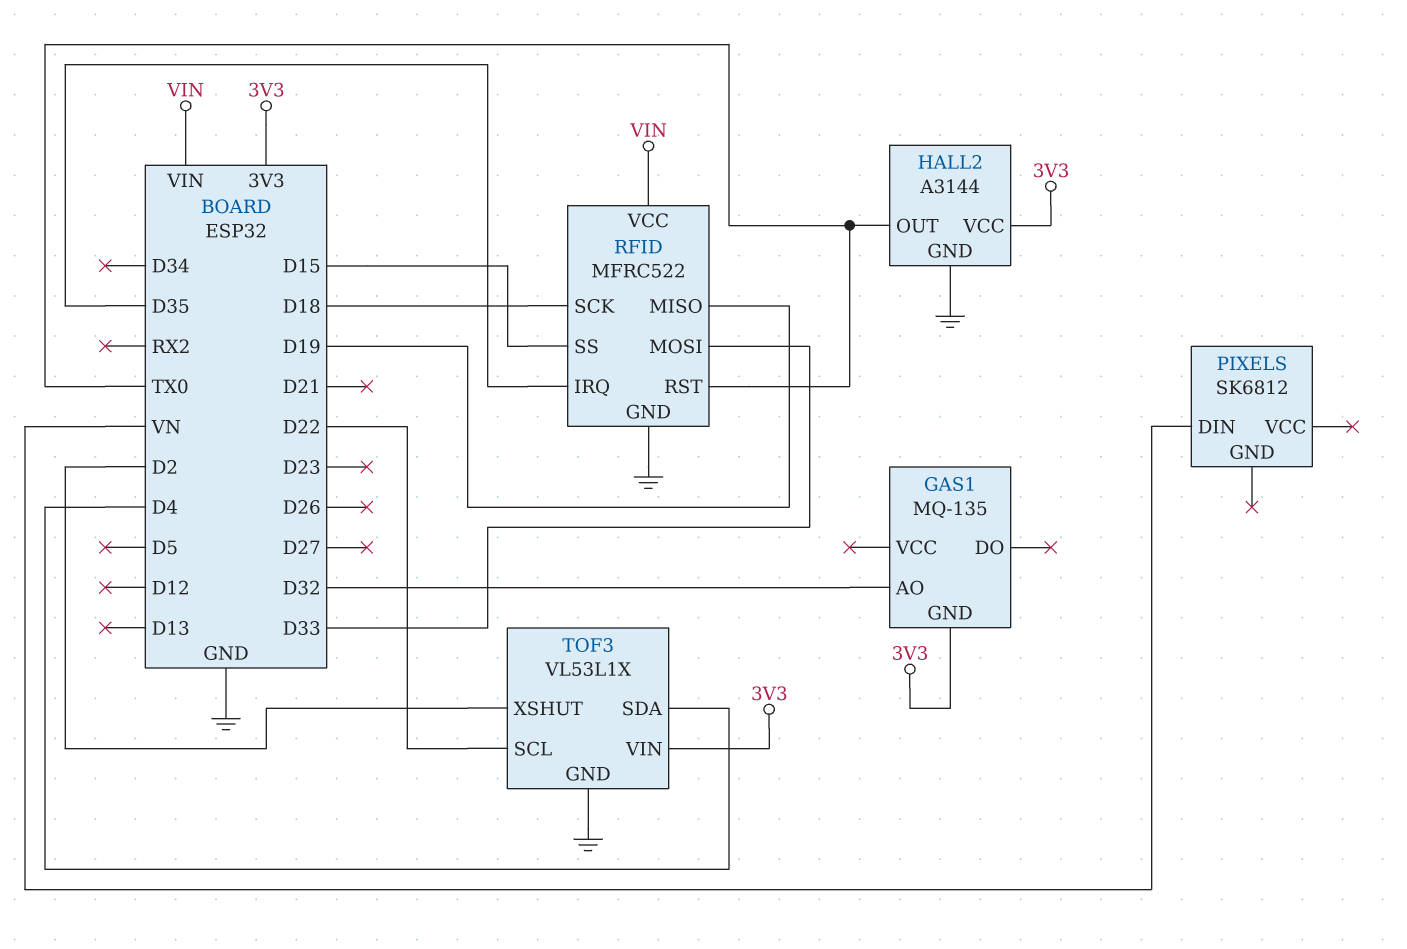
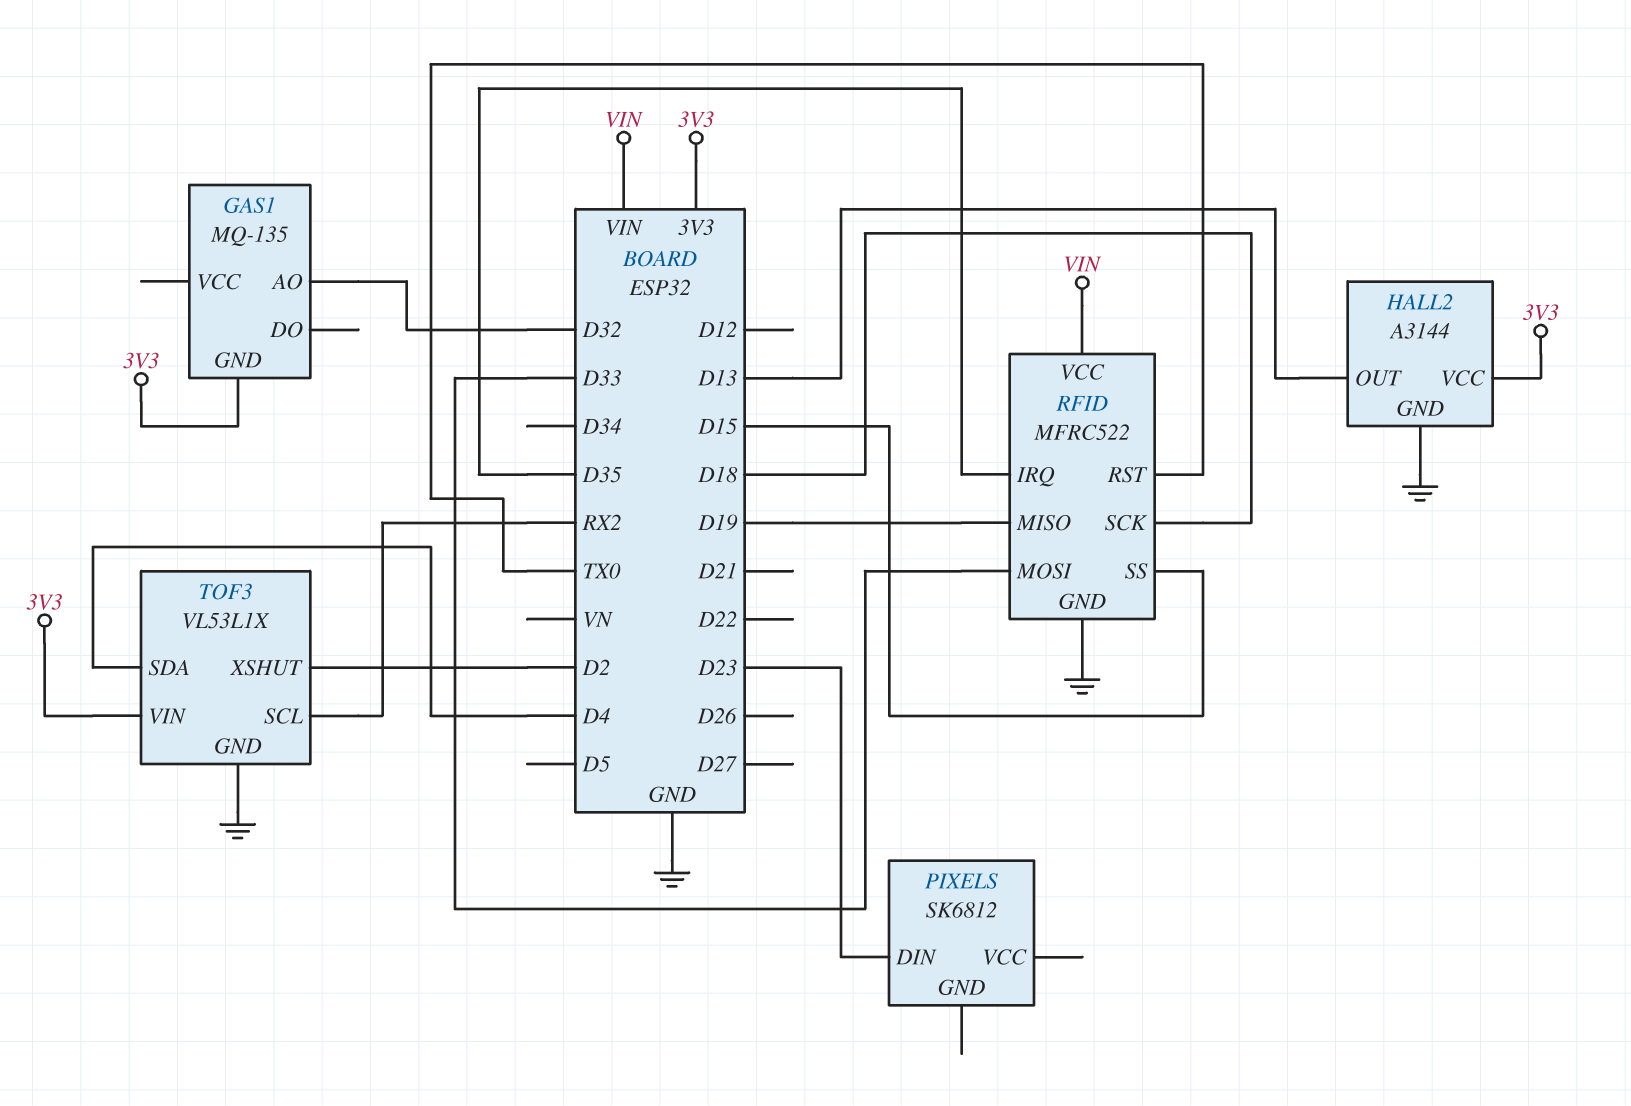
HALL2 pin OUT: TX0 -> D13
PIXELS pin DIN: VN -> D23
TOF3 pin SCL: D22 -> RX2

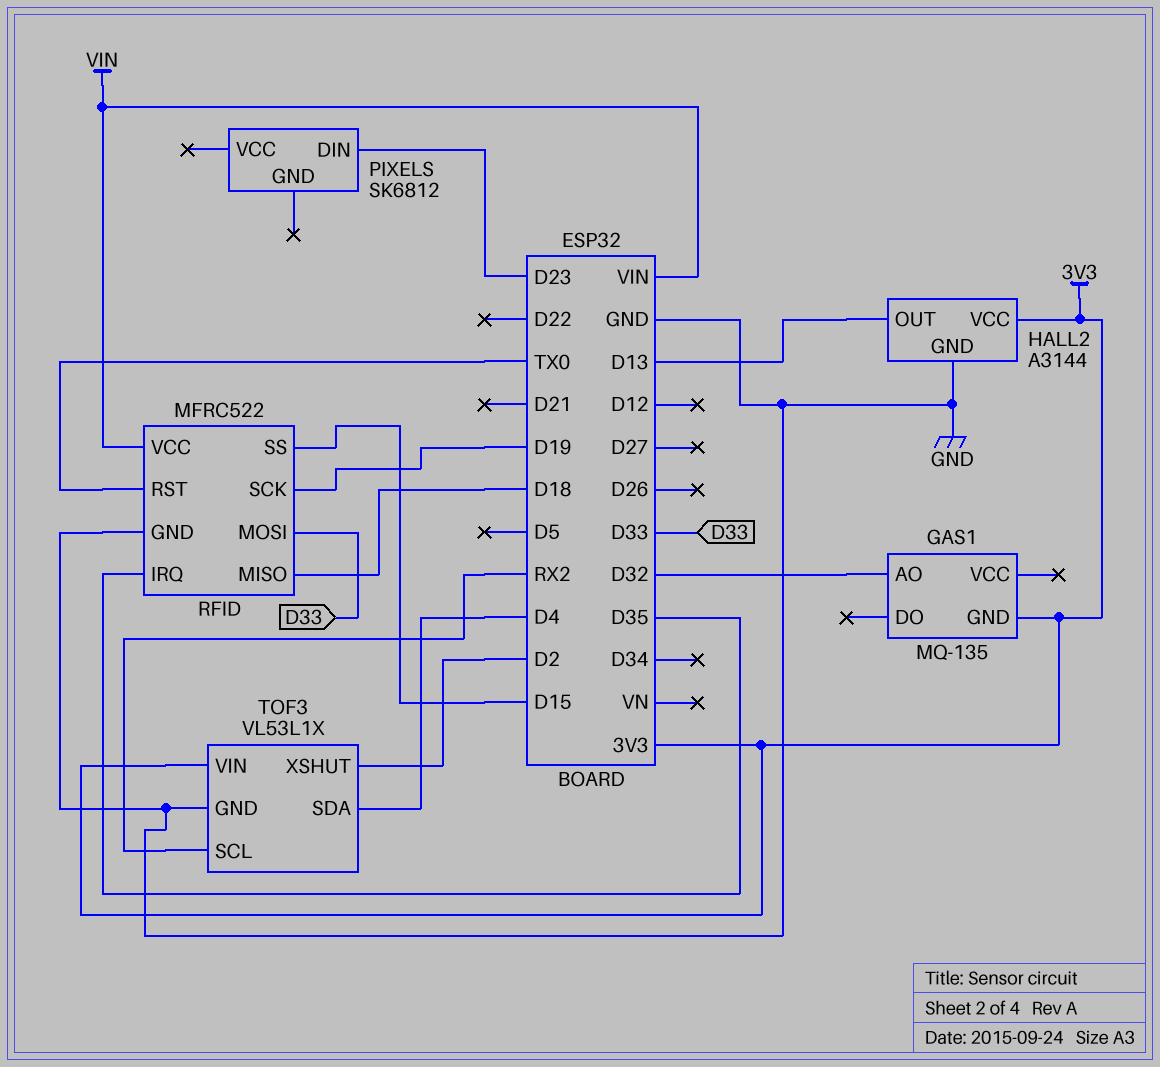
RFID pin MISO: D19 -> D18
RFID pin SCK: D18 -> D19

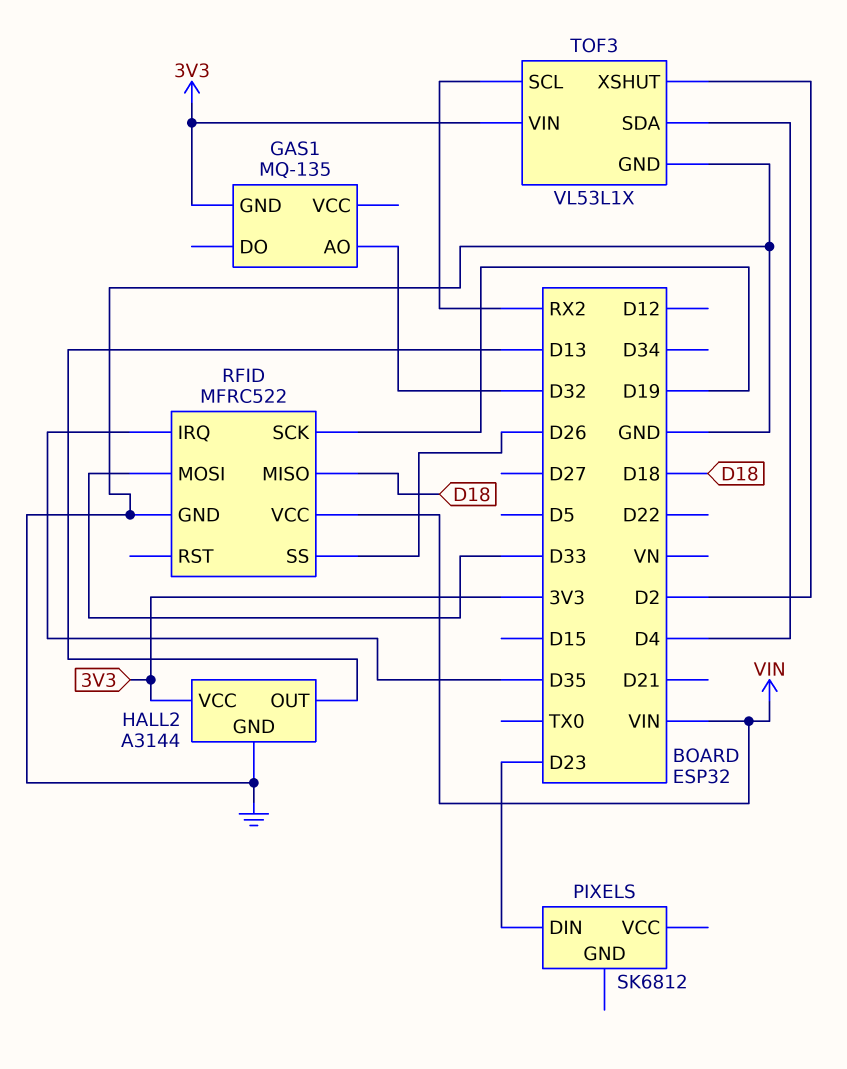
RFID pin RST: TX0 -> none
RFID pin SS: D15 -> D26

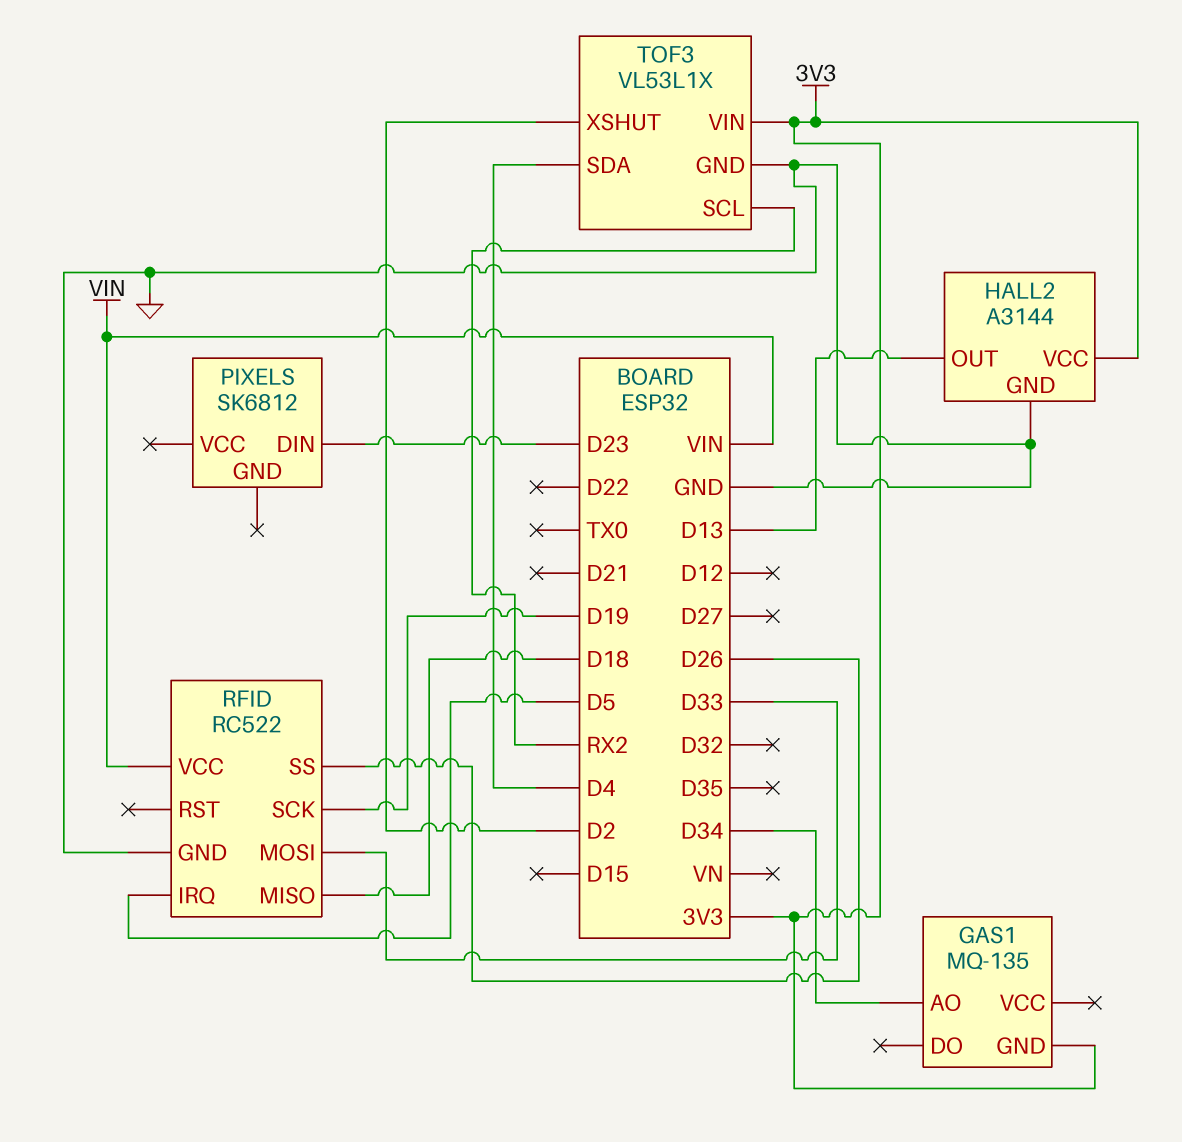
GAS1 pin AO: D32 -> D34
RFID: MFRC522 -> RC522
RFID pin IRQ: D35 -> D5

